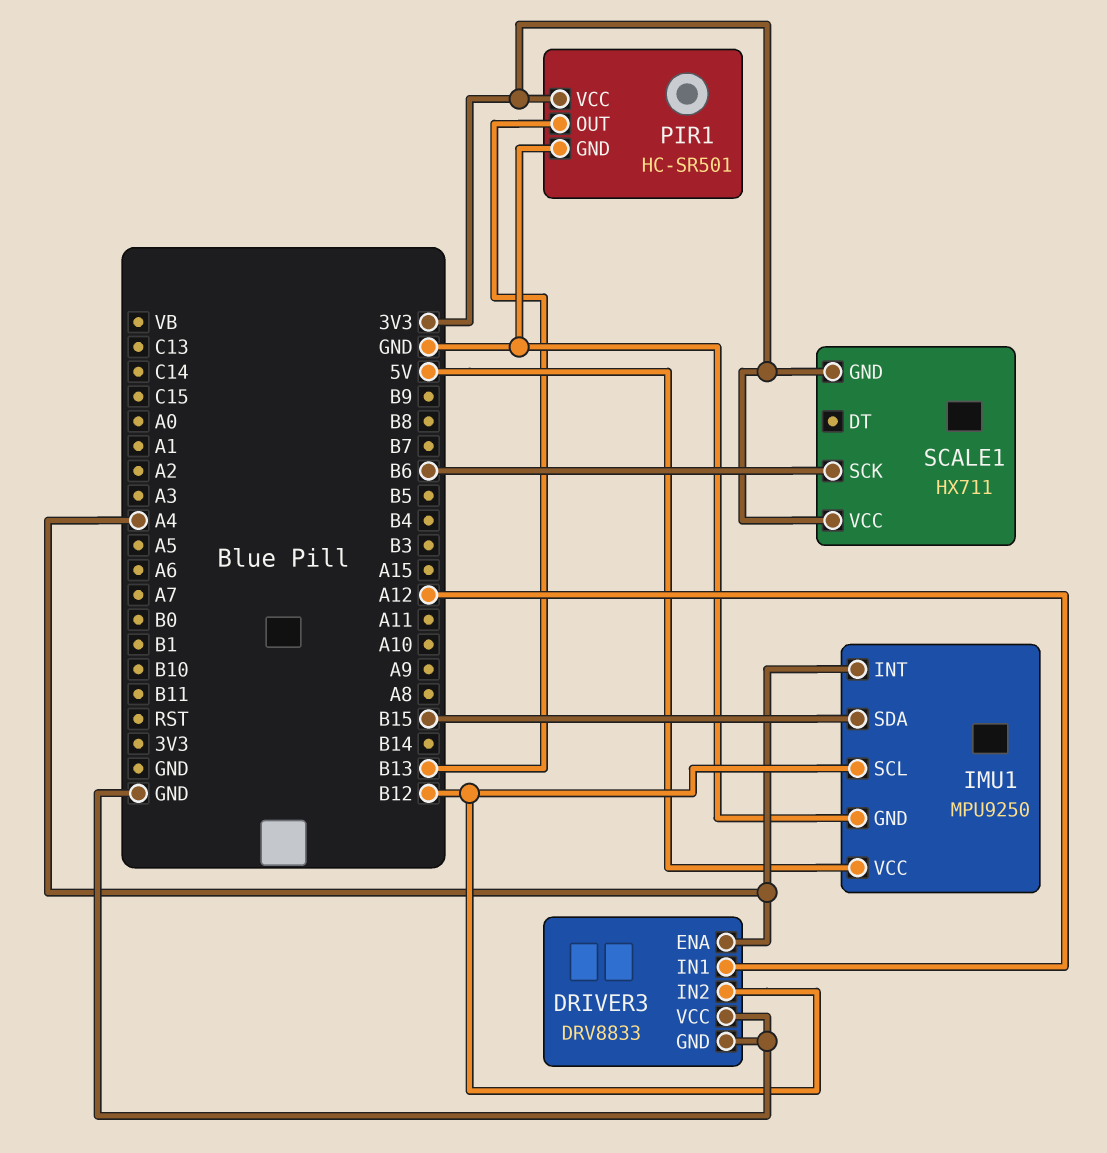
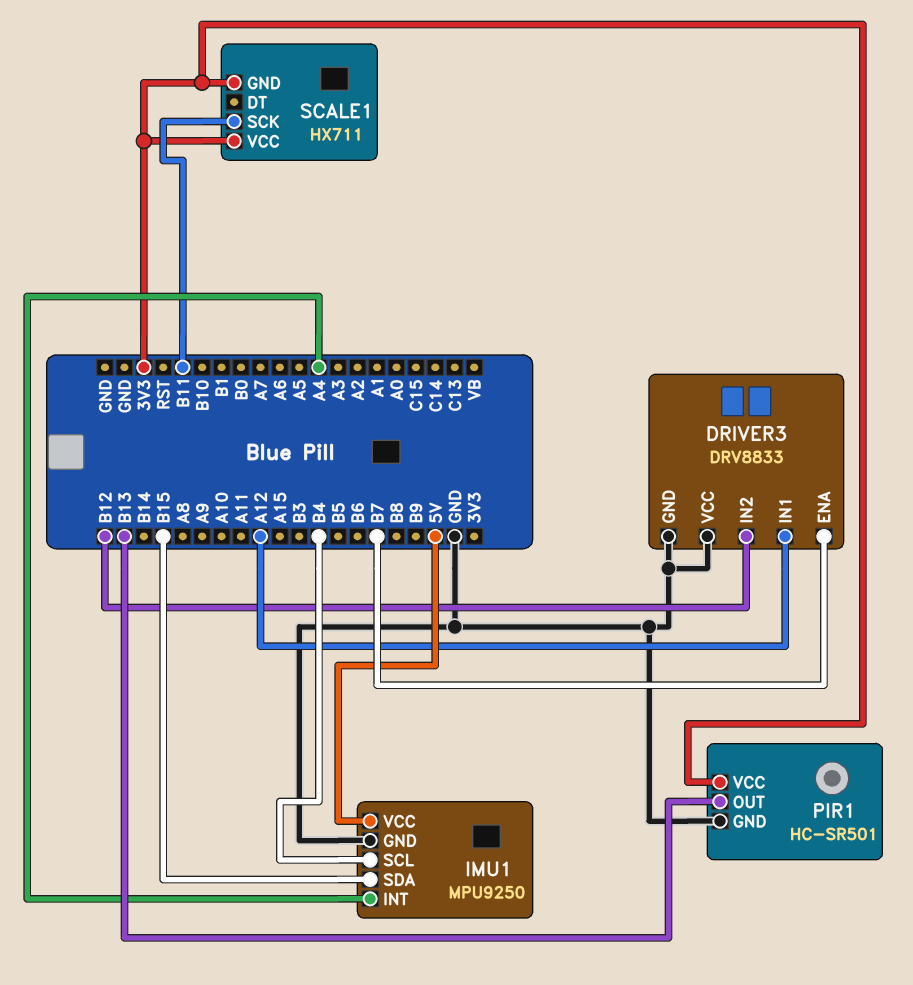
DRIVER3 pin ENA: A4 -> B7
IMU1 pin SCL: B12 -> B4
SCALE1 pin SCK: B6 -> B11

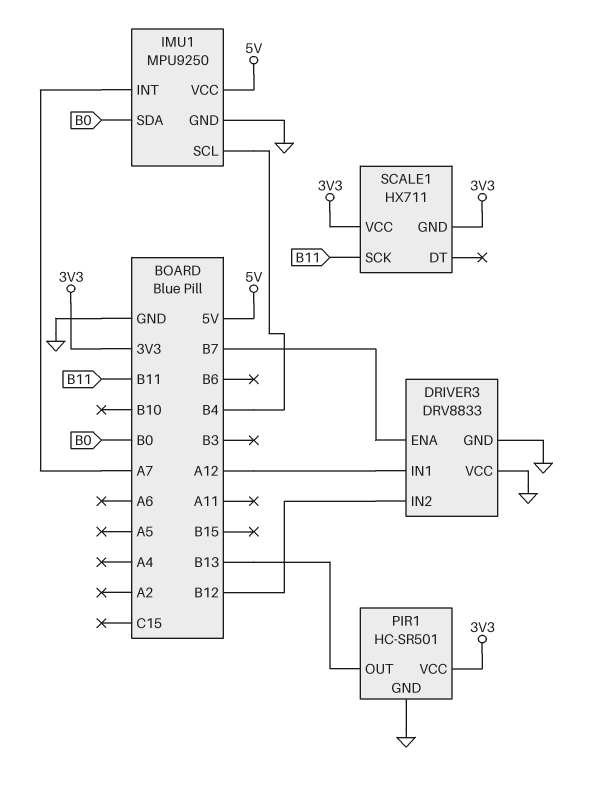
IMU1 pin INT: A4 -> A7
IMU1 pin SDA: B15 -> B0

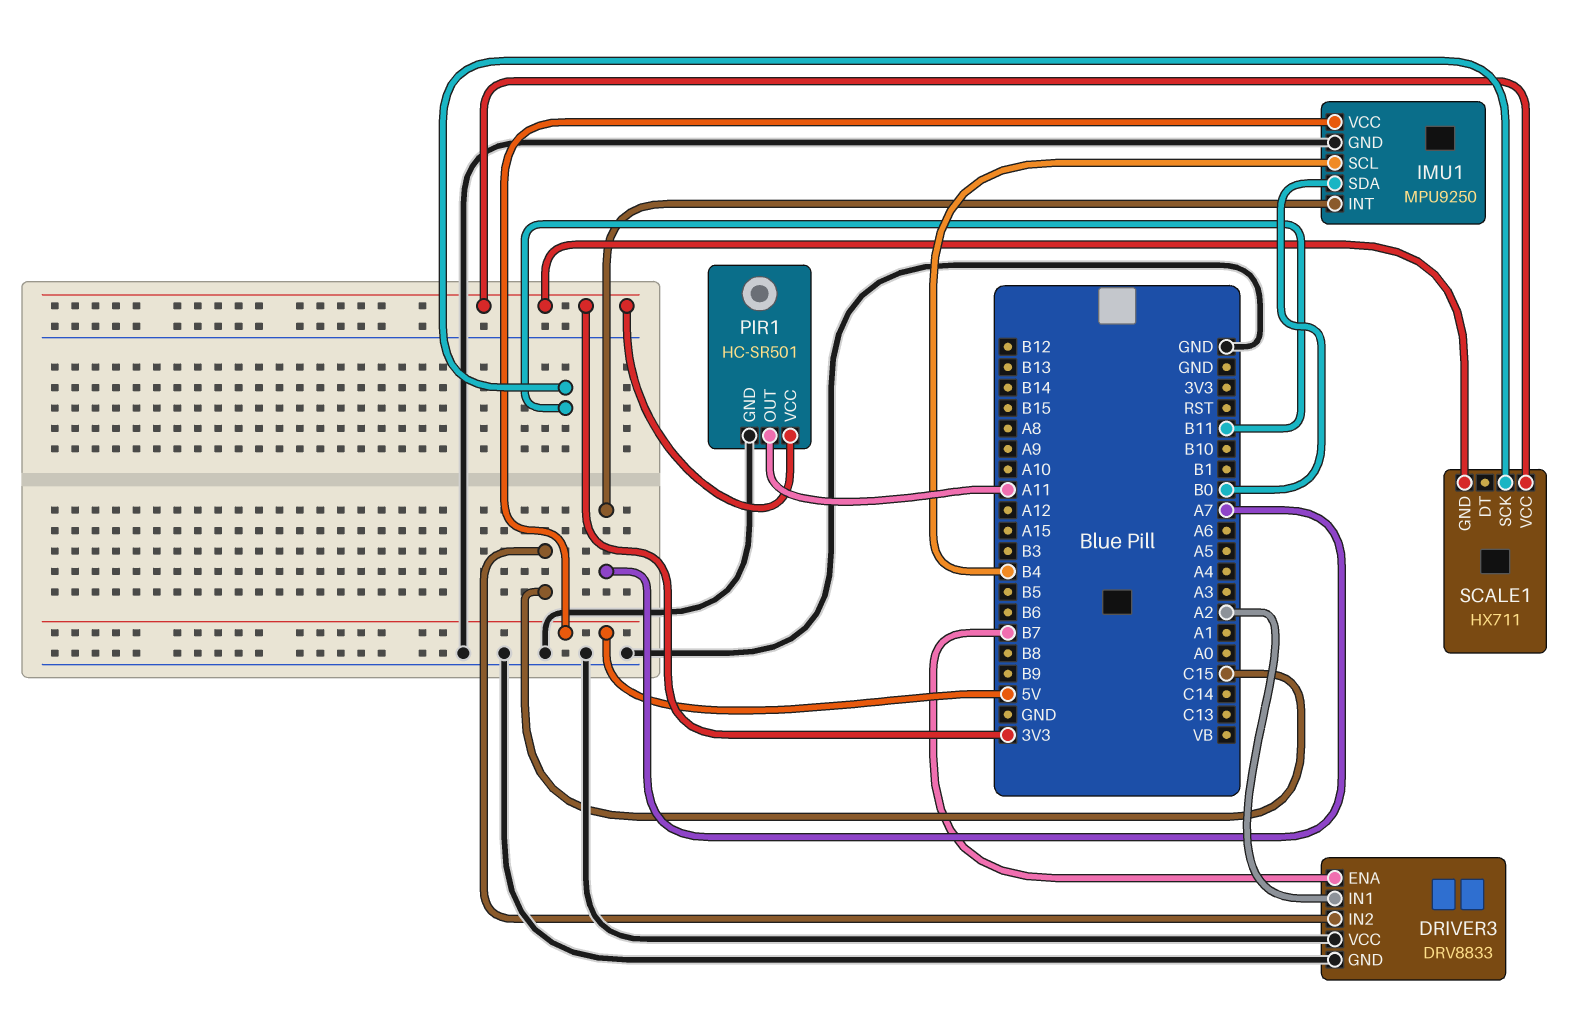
DRIVER3 pin IN1: A12 -> A2
DRIVER3 pin IN2: B12 -> C15
PIR1 pin OUT: B13 -> A11

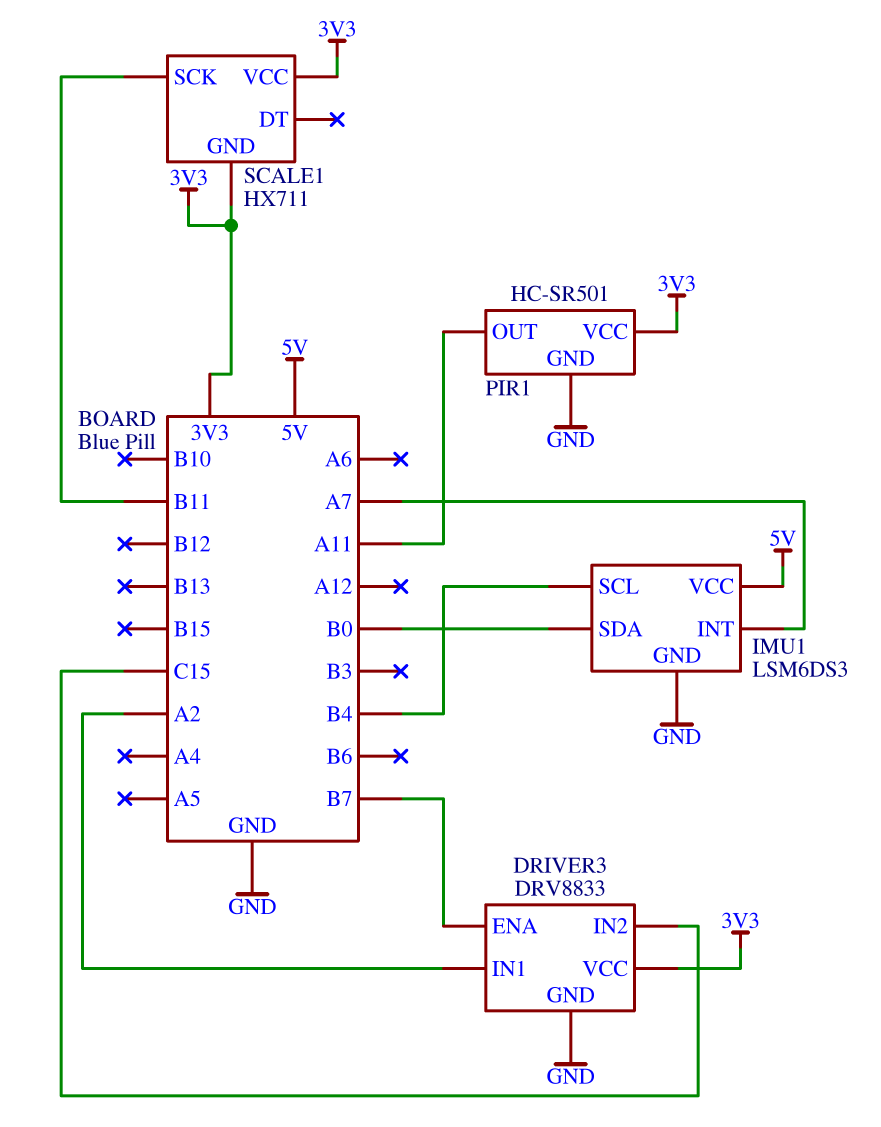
DRIVER3 pin VCC: GND -> 3V3
IMU1: MPU9250 -> LSM6DS3

